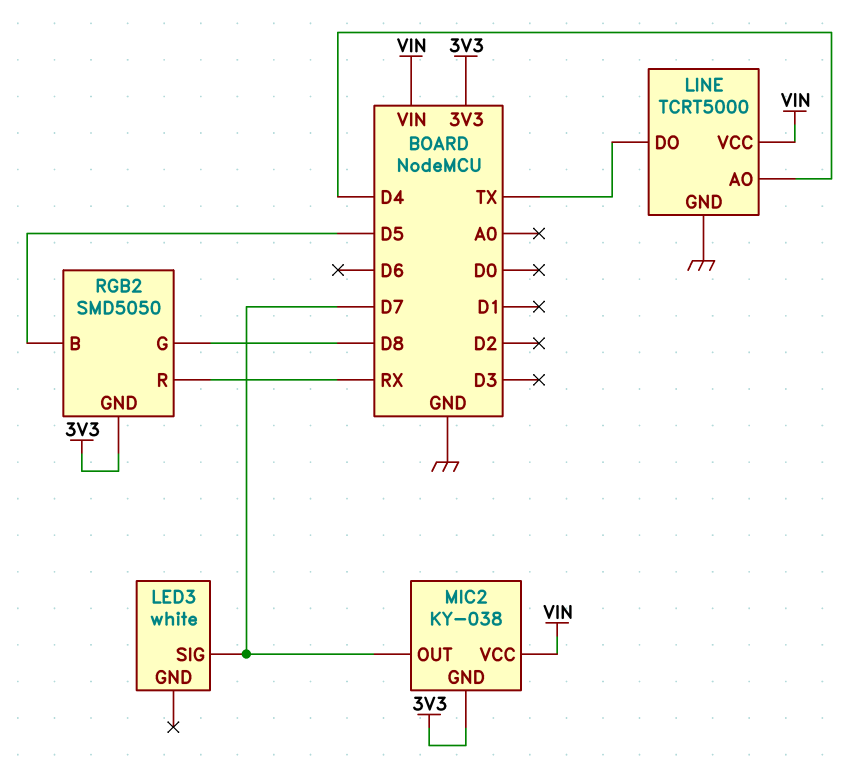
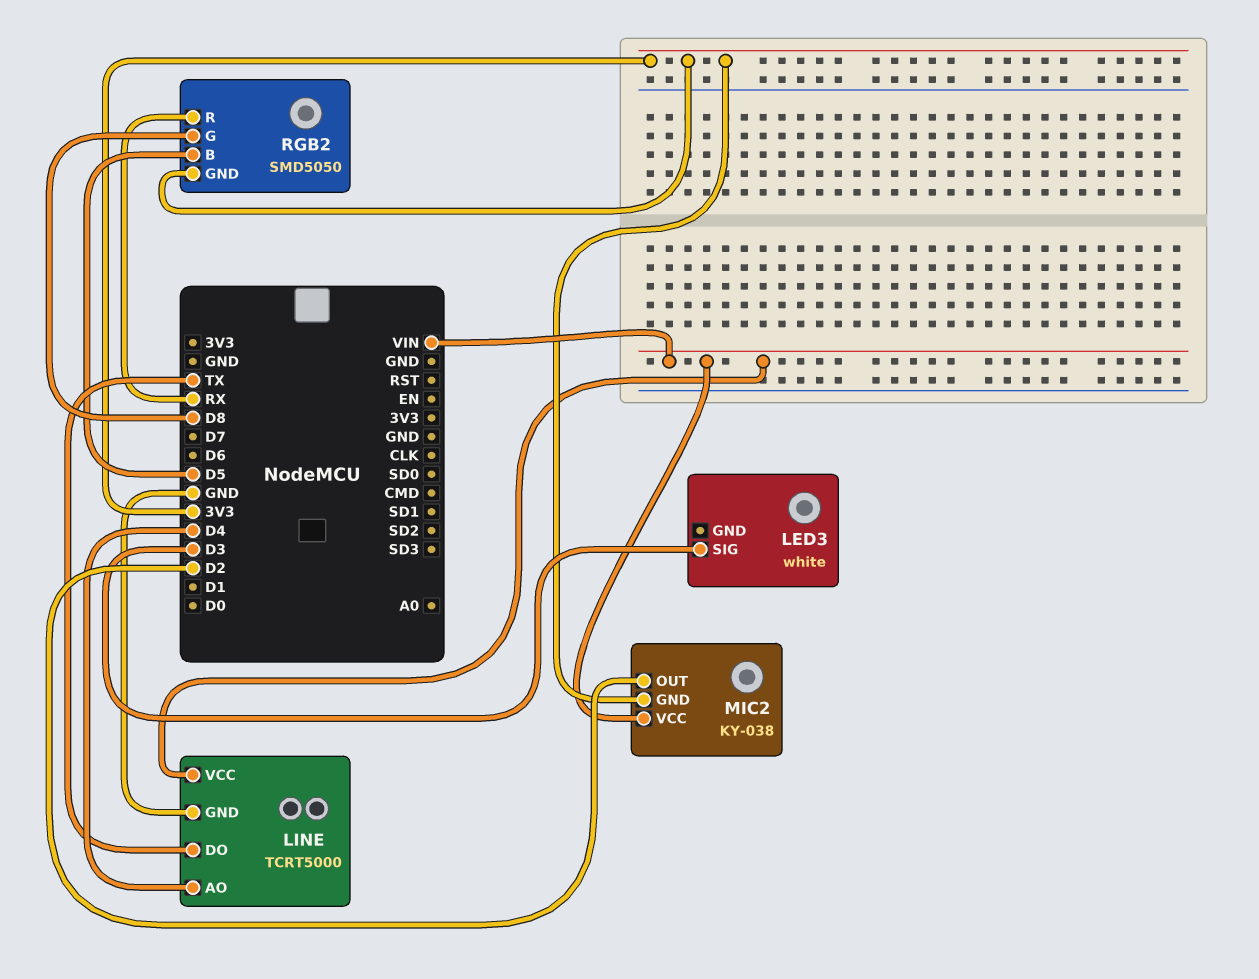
LED3 pin SIG: D7 -> D3
MIC2 pin OUT: D7 -> D2

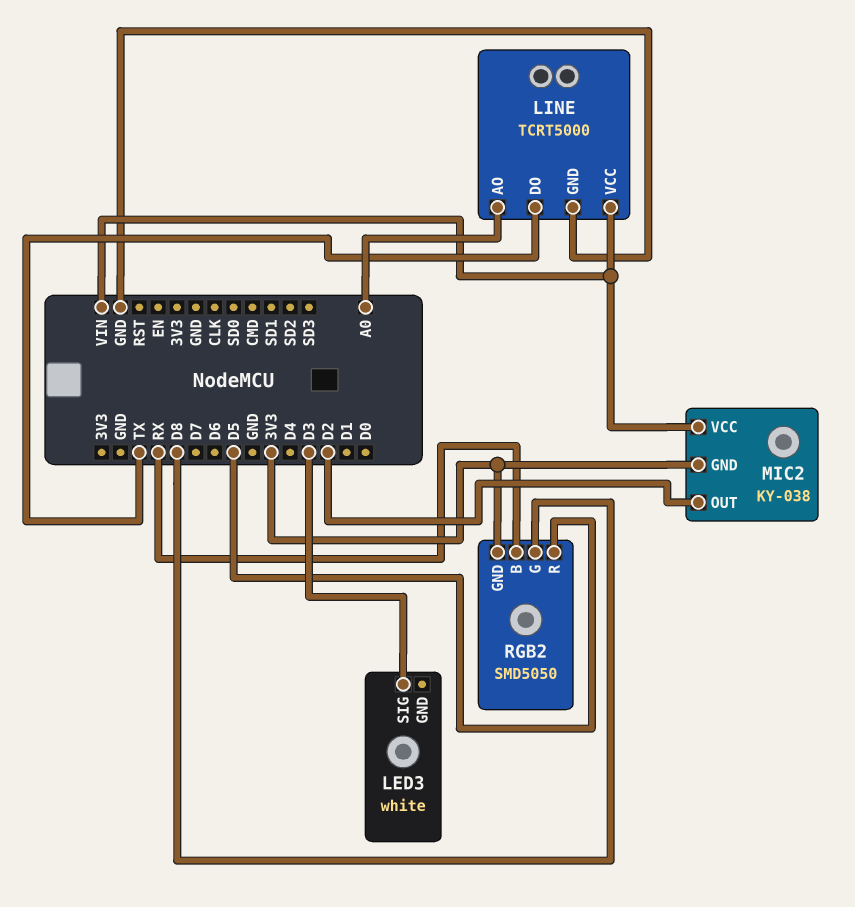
LINE pin AO: D4 -> A0
RGB2 pin B: D5 -> RX
RGB2 pin R: RX -> D5

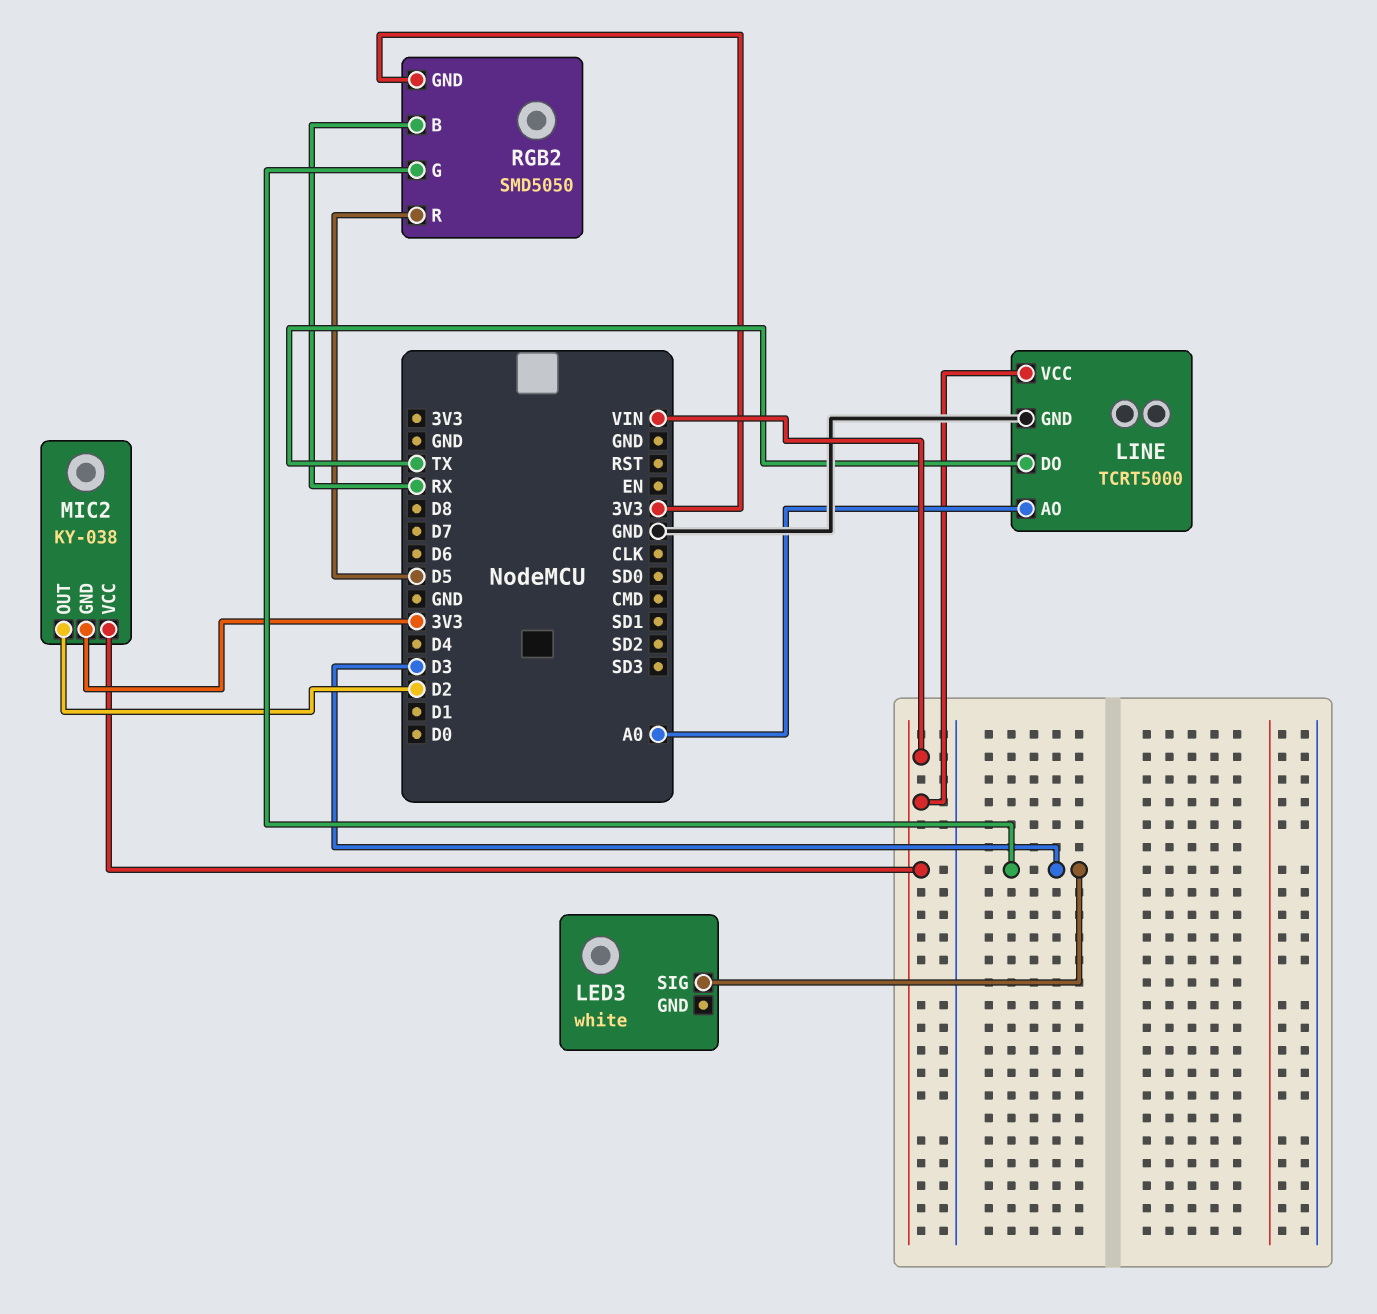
RGB2 pin G: D8 -> D3

